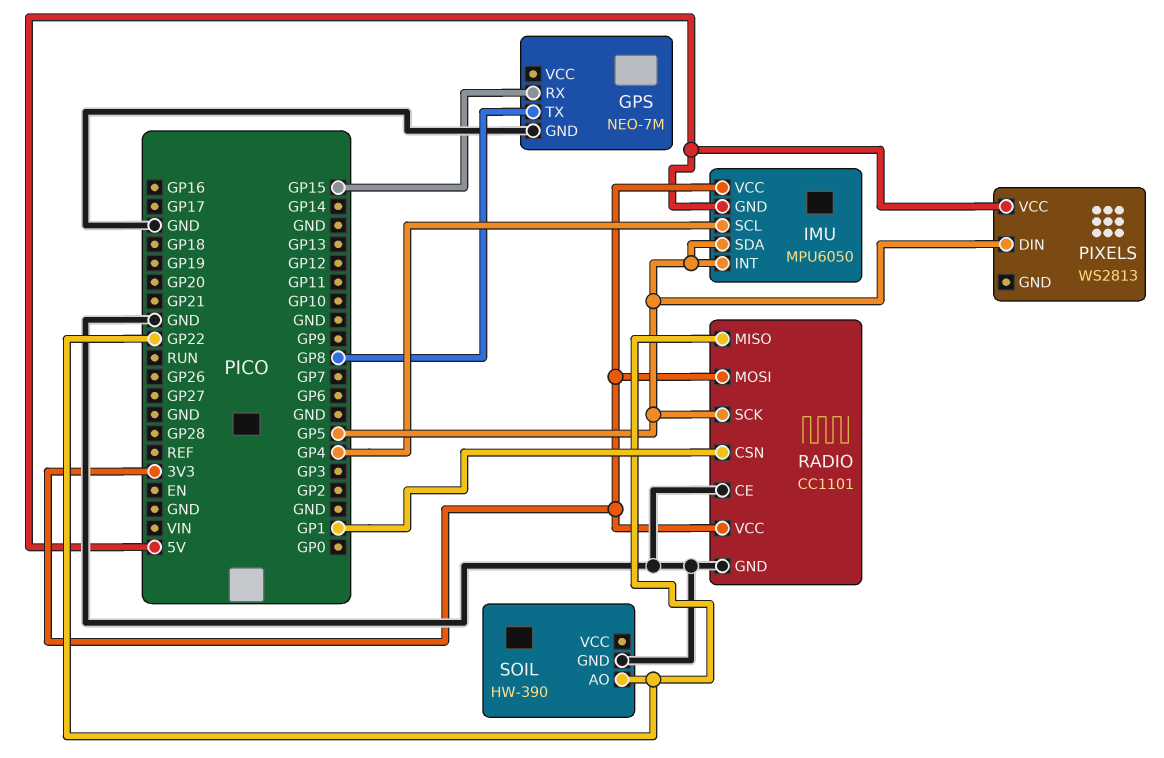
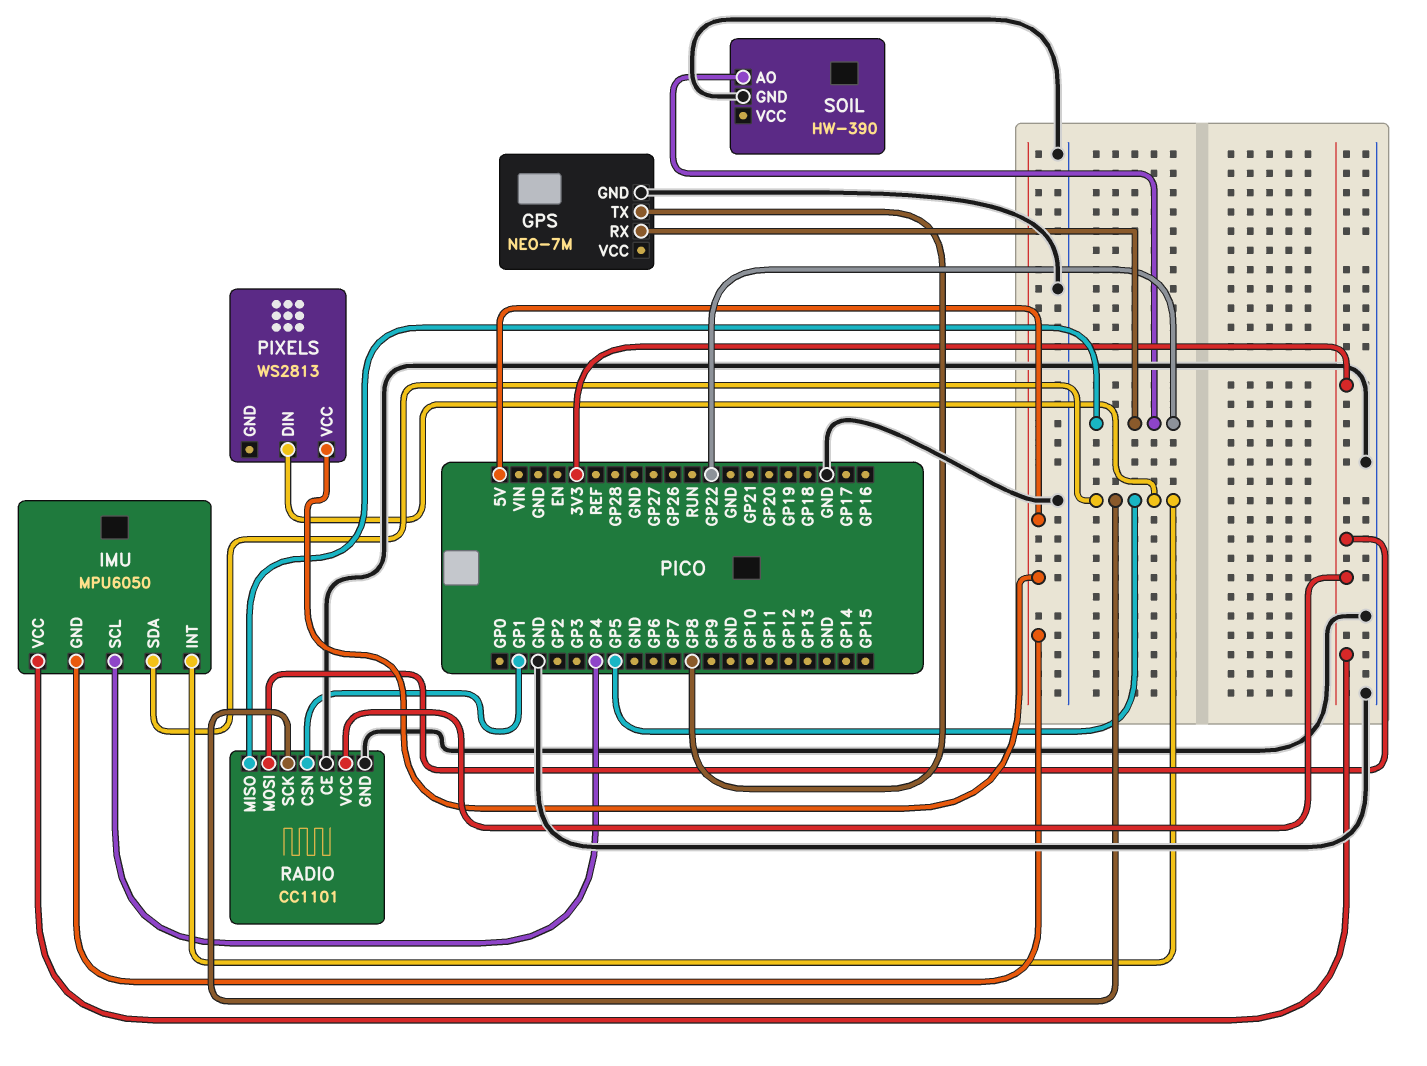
GPS pin RX: GP15 -> GP22

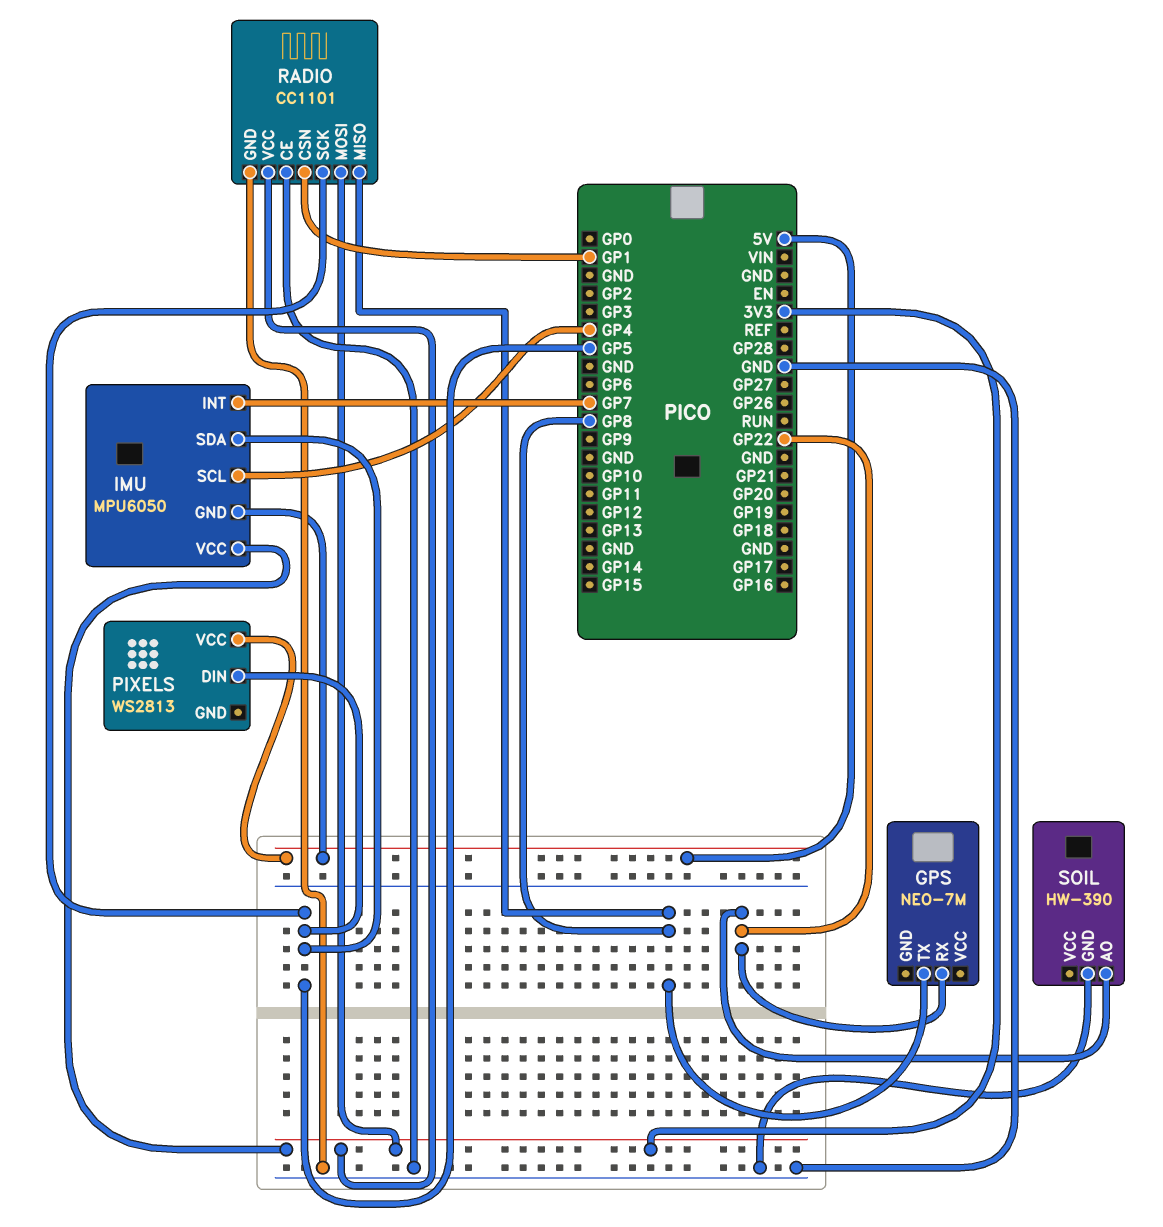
GPS pin GND: GND -> none
IMU pin INT: GP5 -> GP7
RADIO pin MISO: GP22 -> GP8

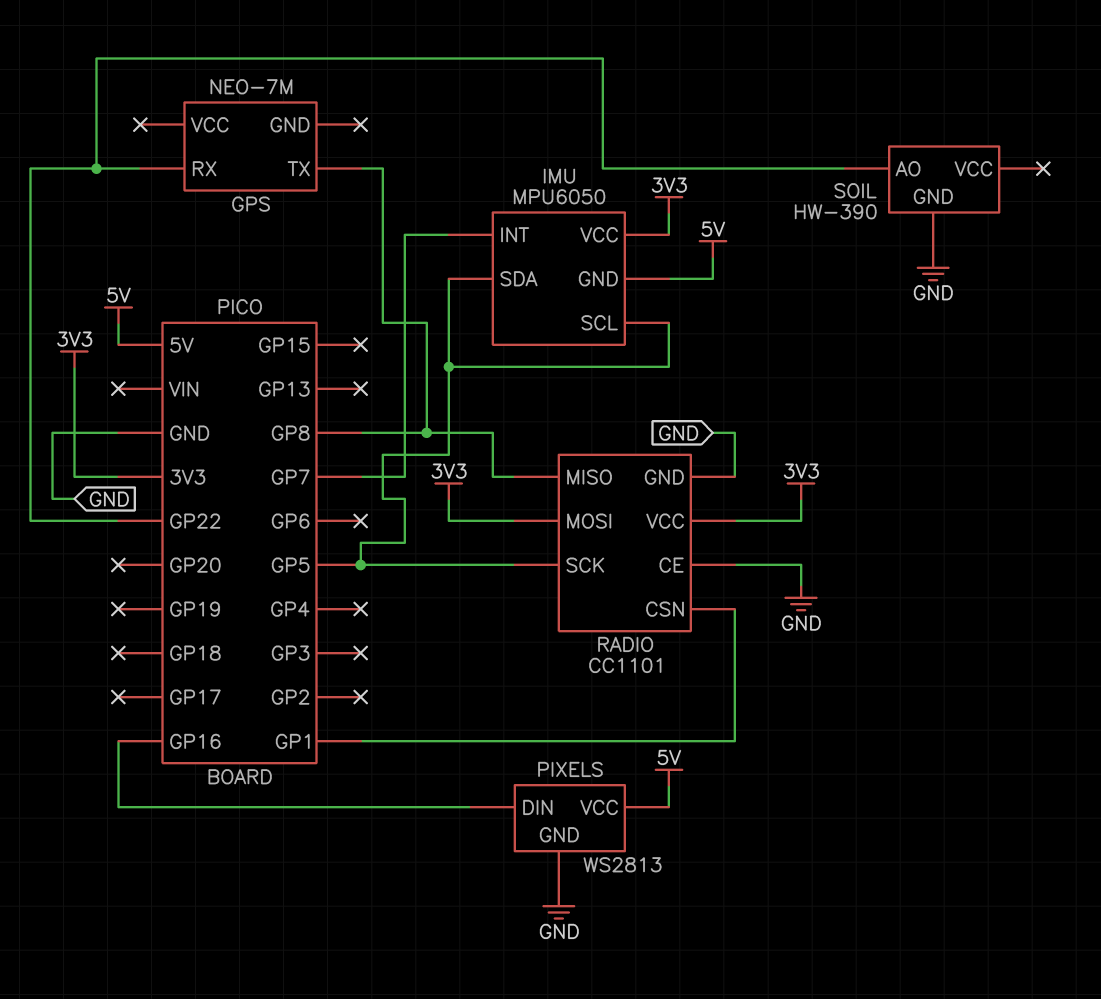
IMU pin SCL: GP4 -> GP5
PIXELS pin DIN: GP5 -> GP16
PIXELS pin GND: none -> GND

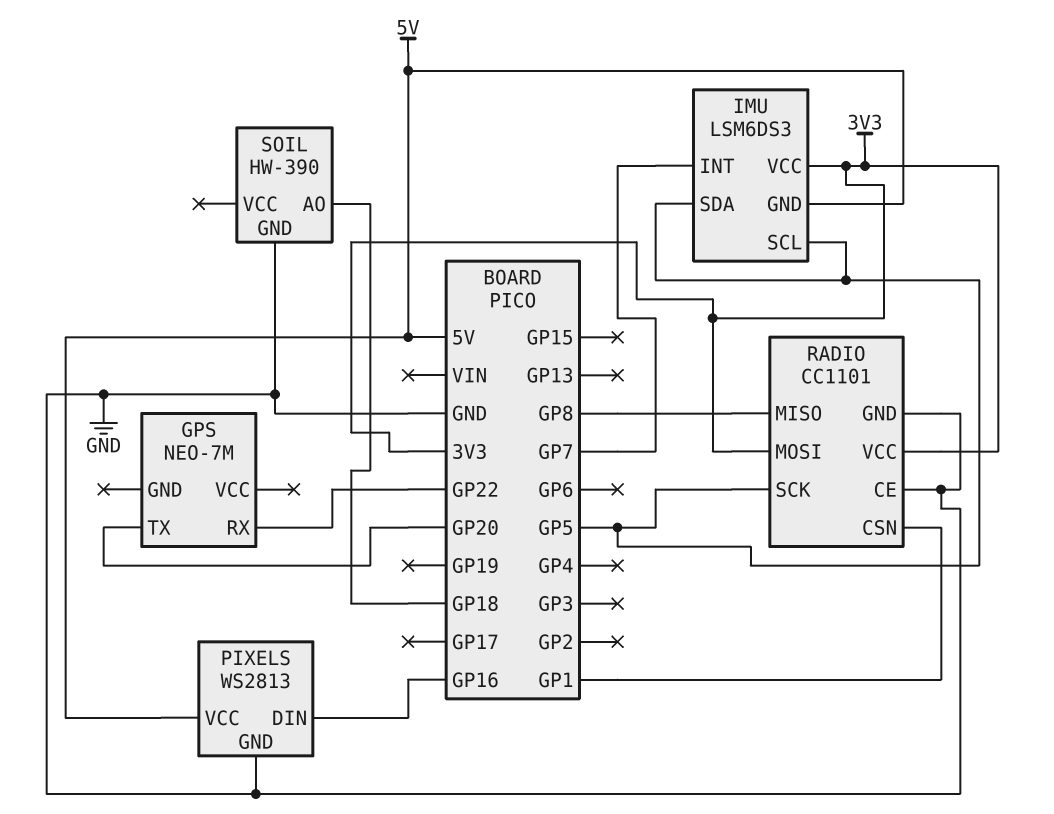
GPS pin TX: GP8 -> GP20
IMU: MPU6050 -> LSM6DS3
SOIL pin AO: GP22 -> GP18

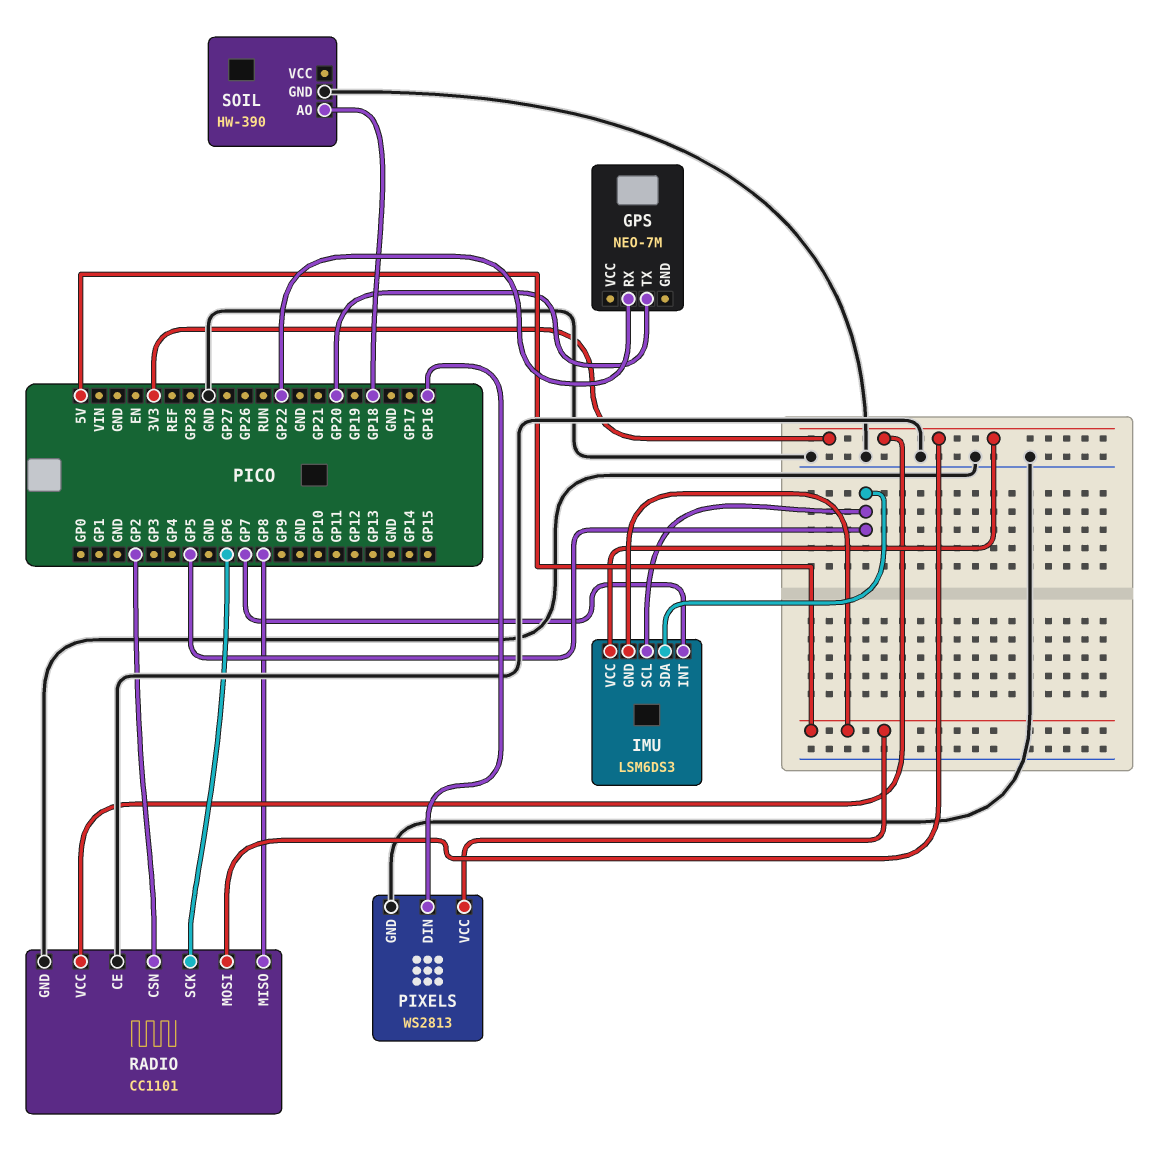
RADIO pin CSN: GP1 -> GP2
RADIO pin SCK: GP5 -> GP6

